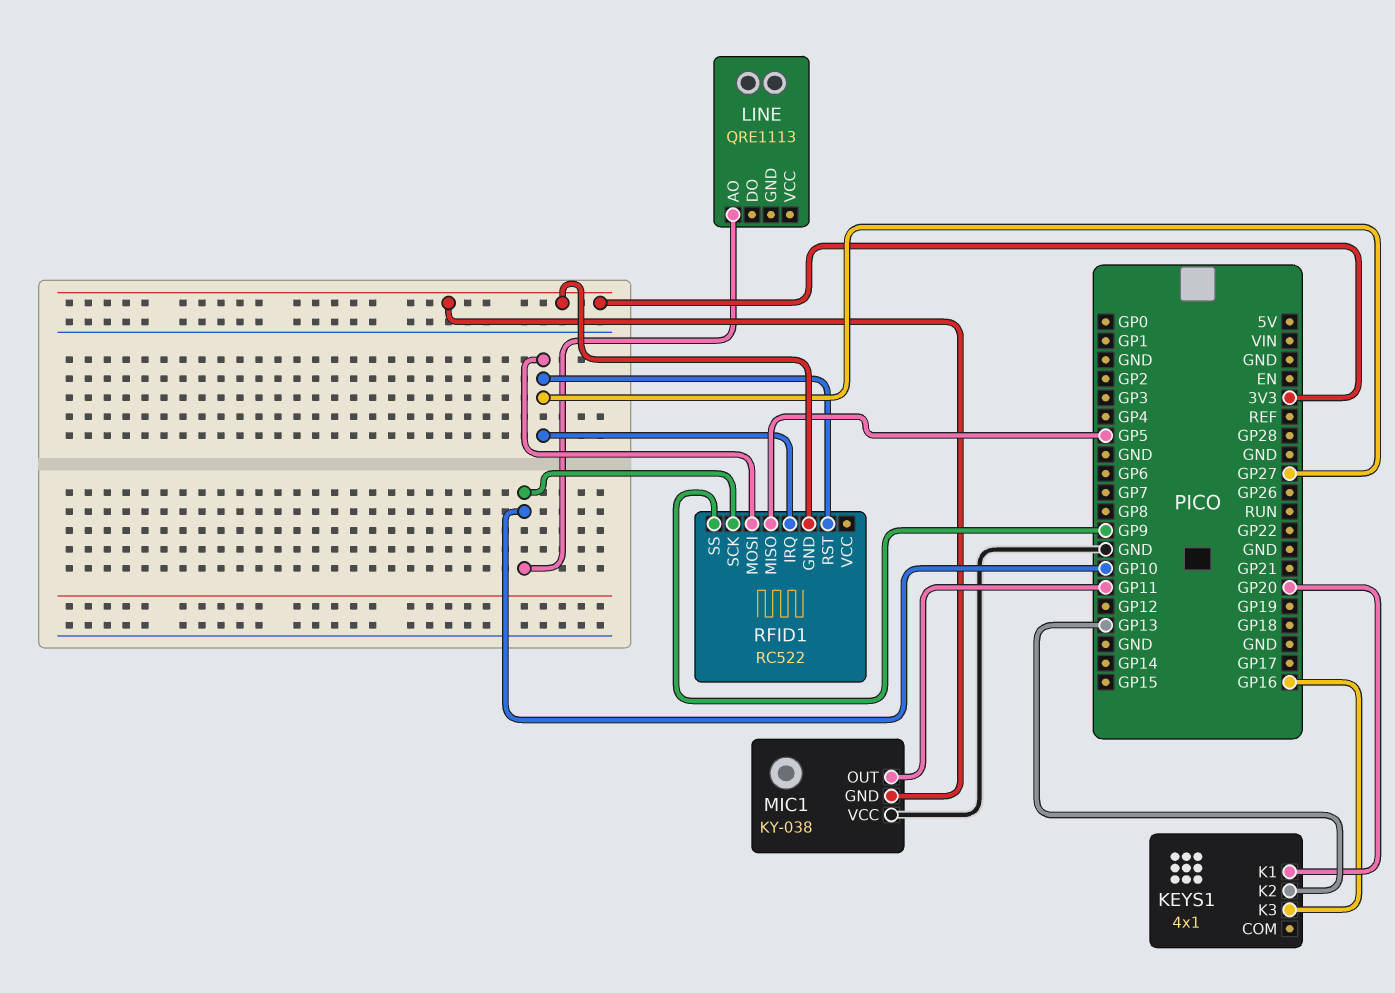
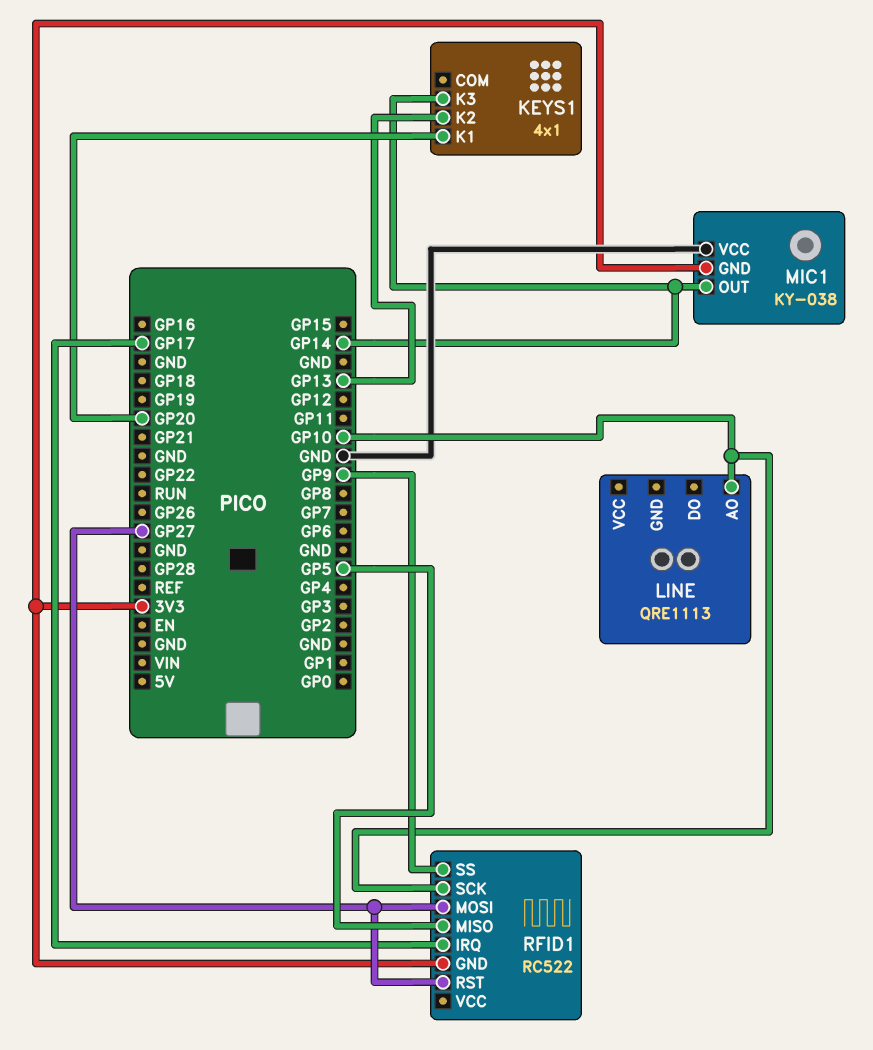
KEYS1 pin K3: GP16 -> GP14
MIC1 pin OUT: GP11 -> GP14
RFID1 pin IRQ: GP27 -> GP17

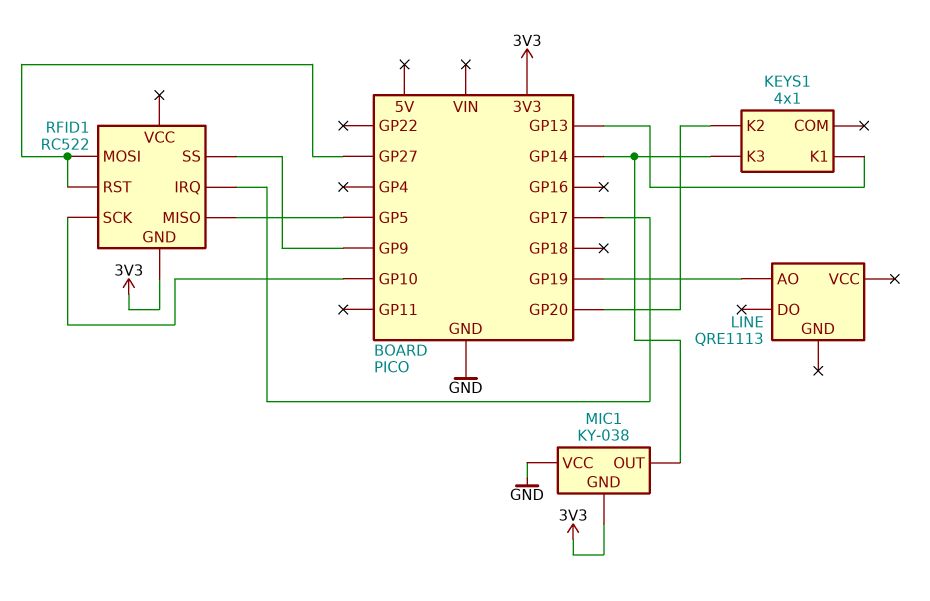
KEYS1 pin K1: GP20 -> GP13
KEYS1 pin K2: GP13 -> GP20
LINE pin AO: GP10 -> GP19

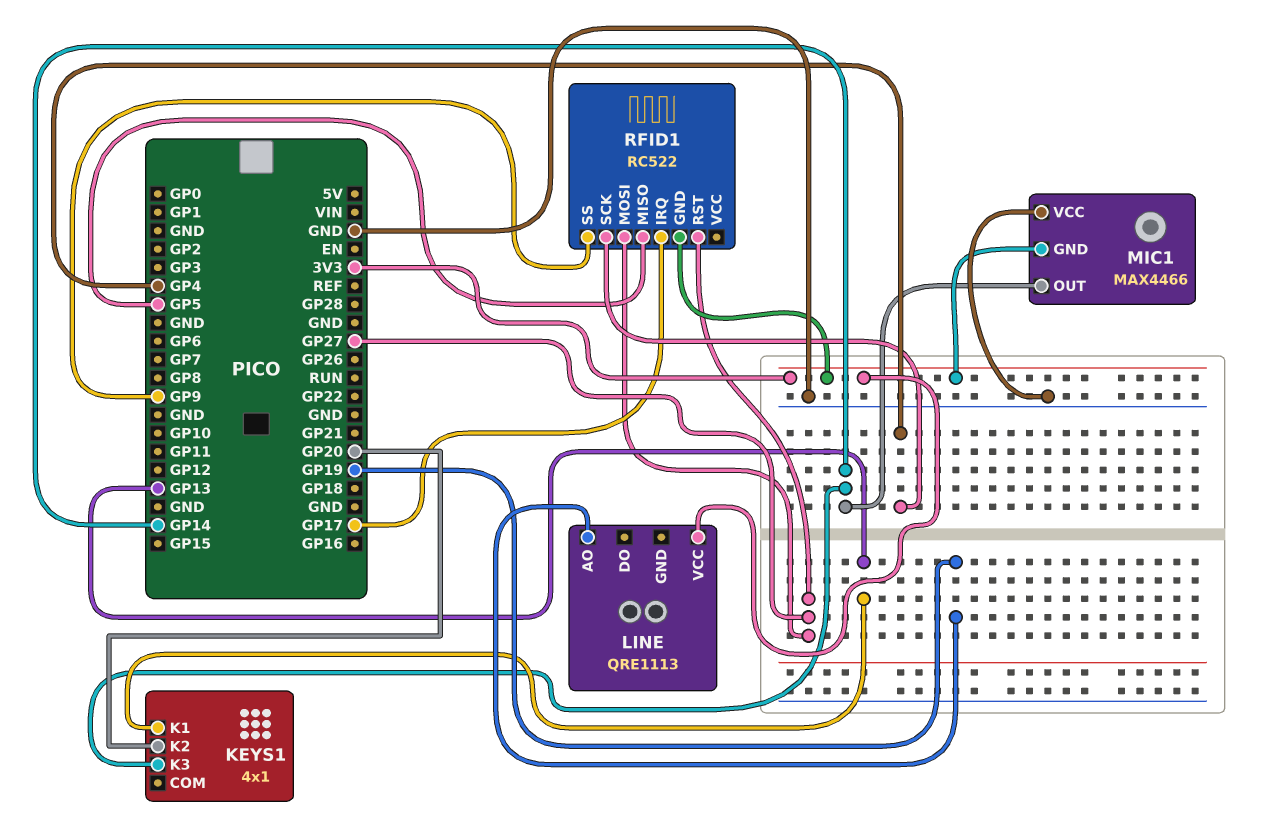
LINE pin VCC: none -> 3V3
MIC1: KY-038 -> MAX4466
RFID1 pin SCK: GP10 -> GP4

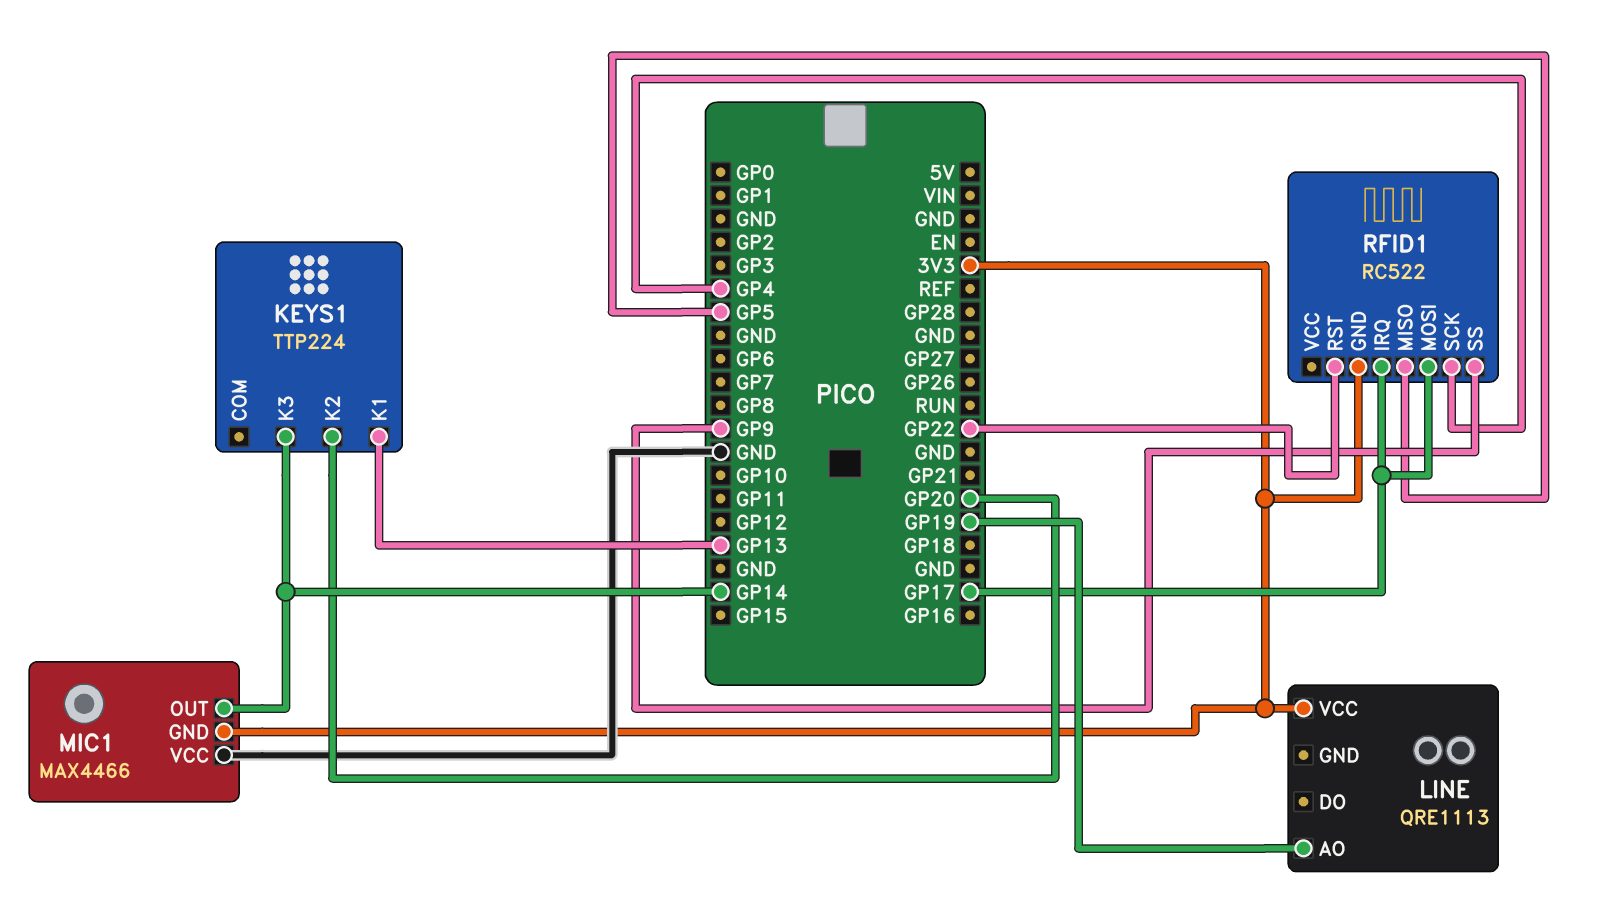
KEYS1: 4x1 -> TTP224
RFID1 pin MOSI: GP27 -> GP17
RFID1 pin RST: GP27 -> GP22

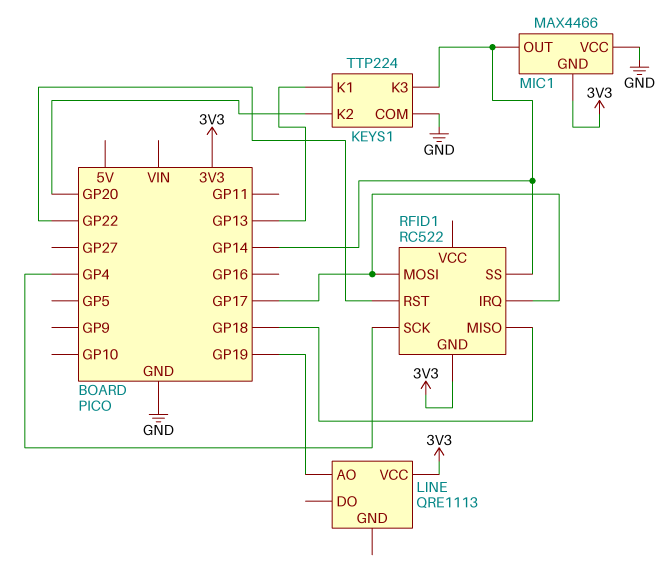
KEYS1 pin COM: none -> GND
RFID1 pin MISO: GP5 -> GP18
RFID1 pin SS: GP9 -> GP14

